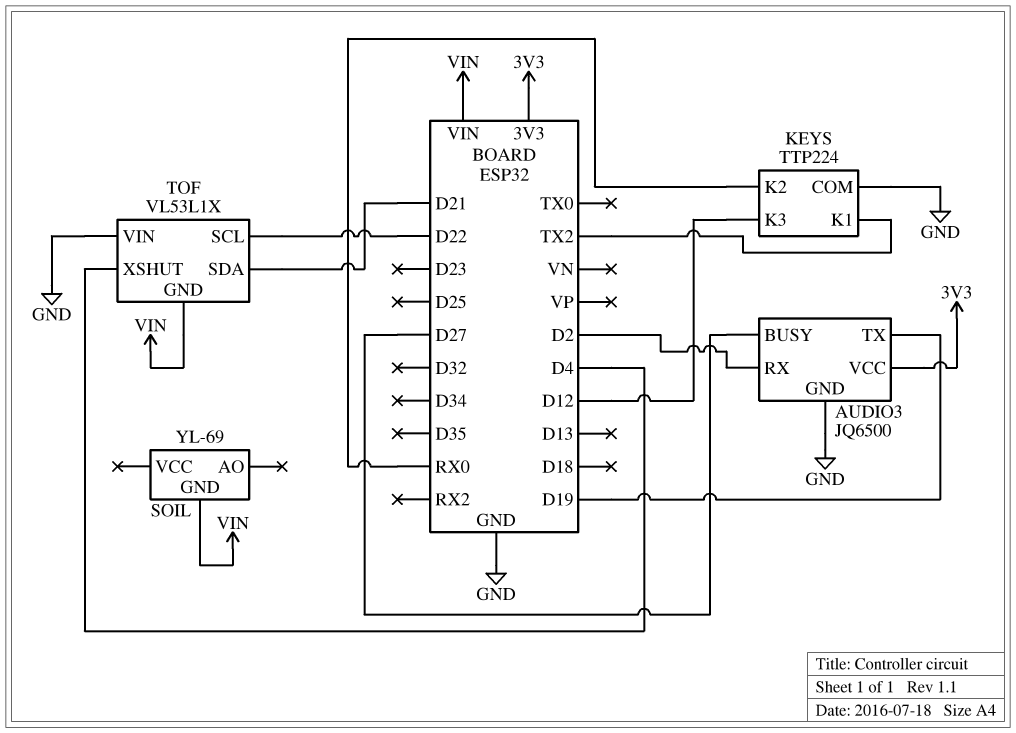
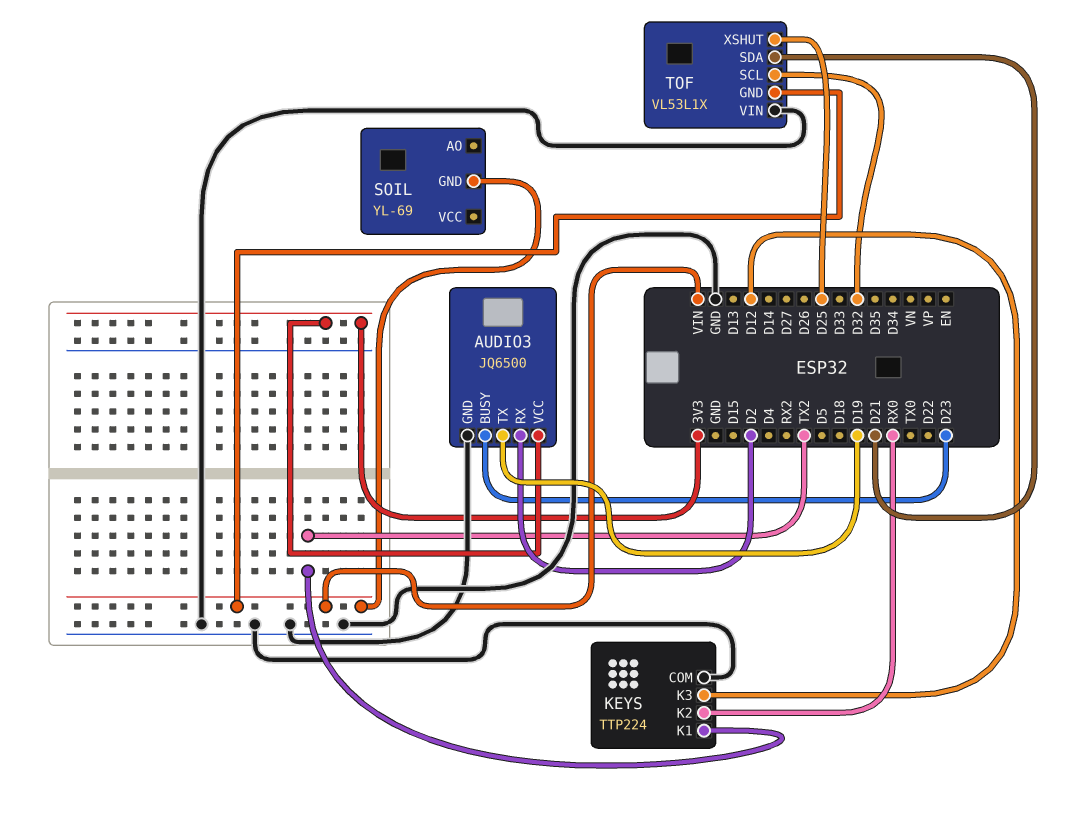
AUDIO3 pin BUSY: D27 -> D23
TOF pin SCL: D22 -> D32
TOF pin XSHUT: D4 -> D25

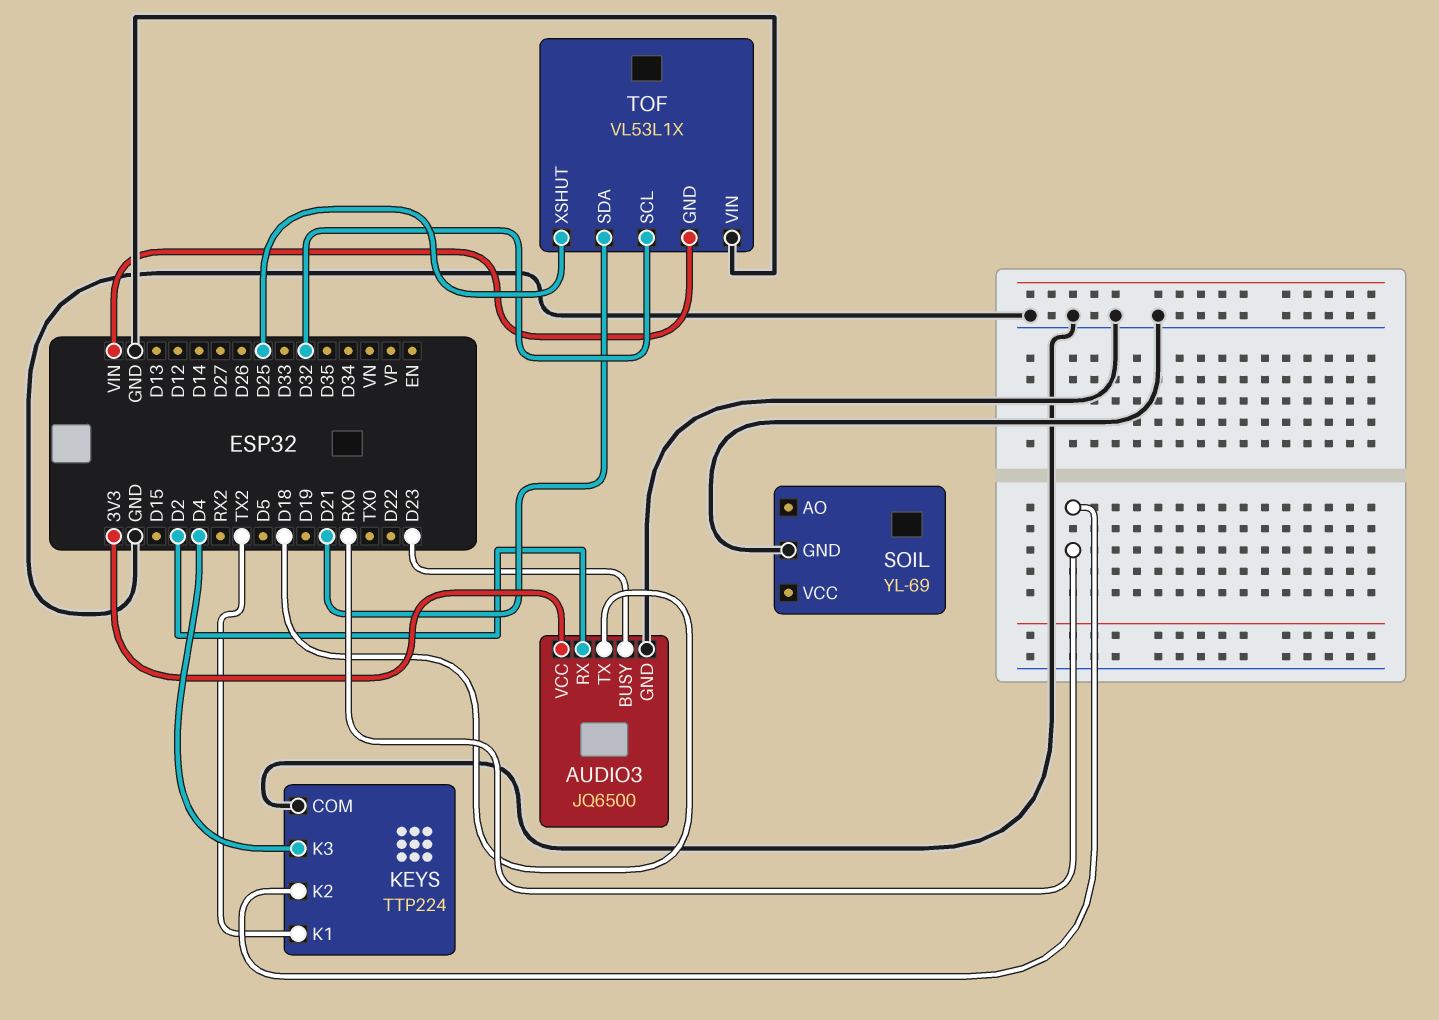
AUDIO3 pin TX: D19 -> D18
KEYS pin K3: D12 -> D4
SOIL pin GND: VIN -> GND

